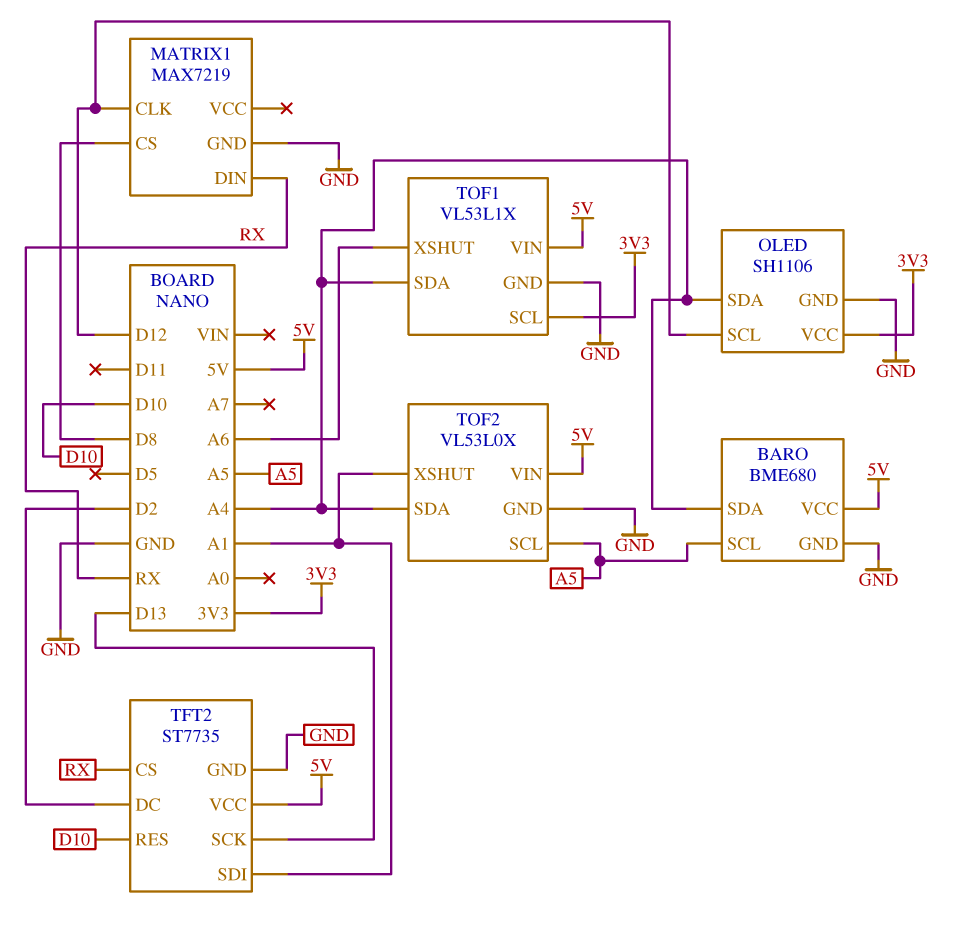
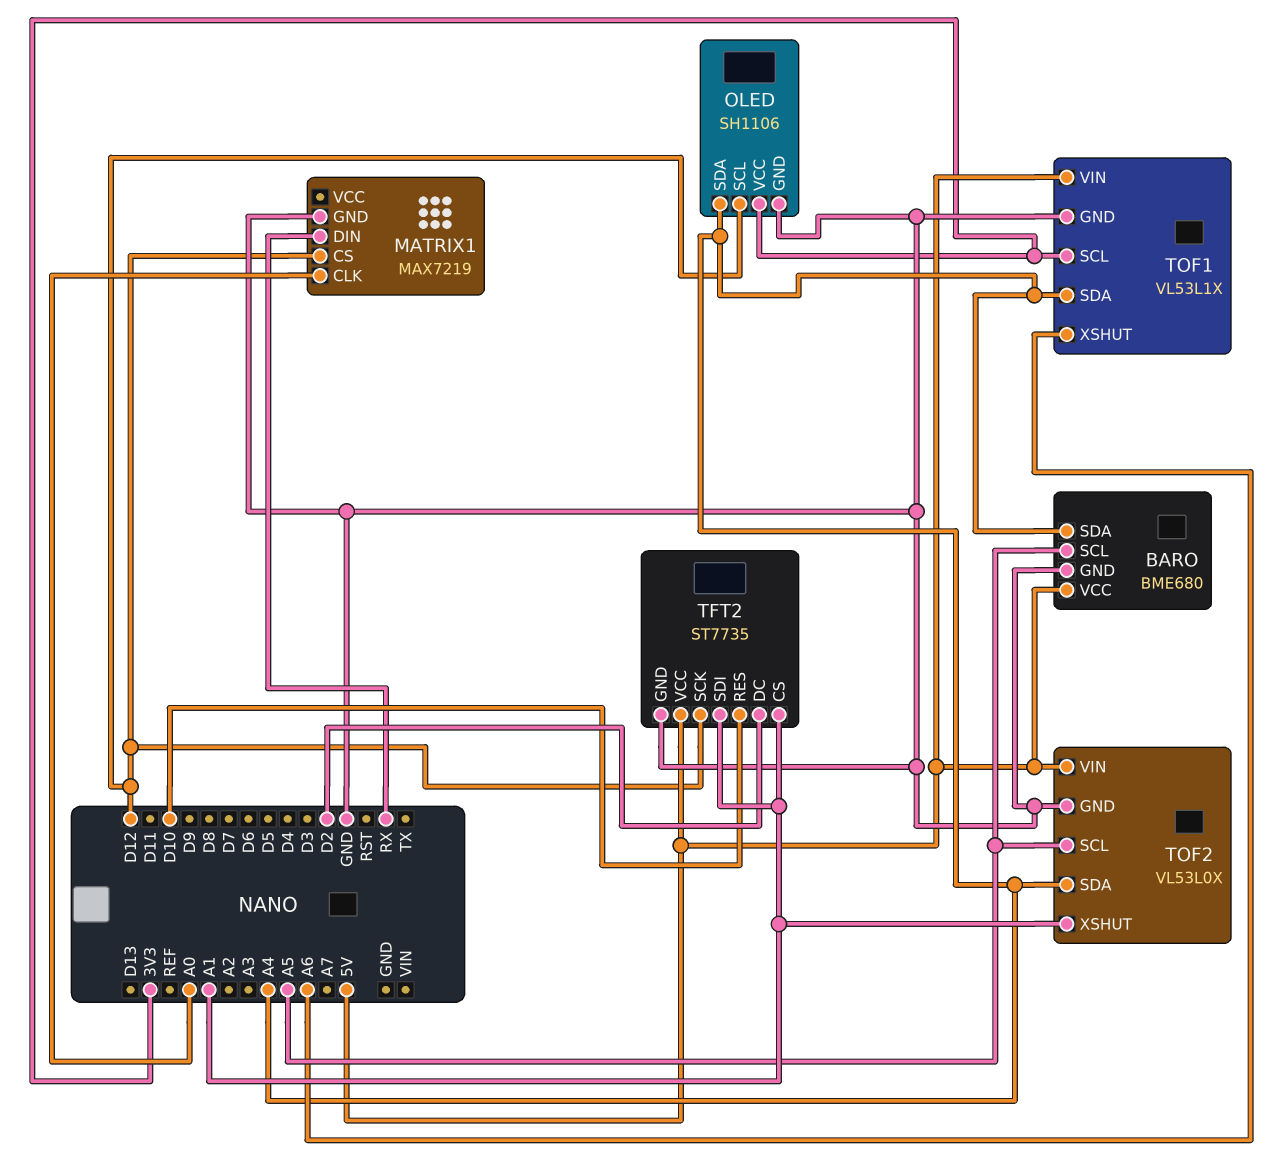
MATRIX1 pin CLK: D12 -> A0
MATRIX1 pin CS: D8 -> D12
TFT2 pin CS: RX -> A1
TFT2 pin SCK: D13 -> D12

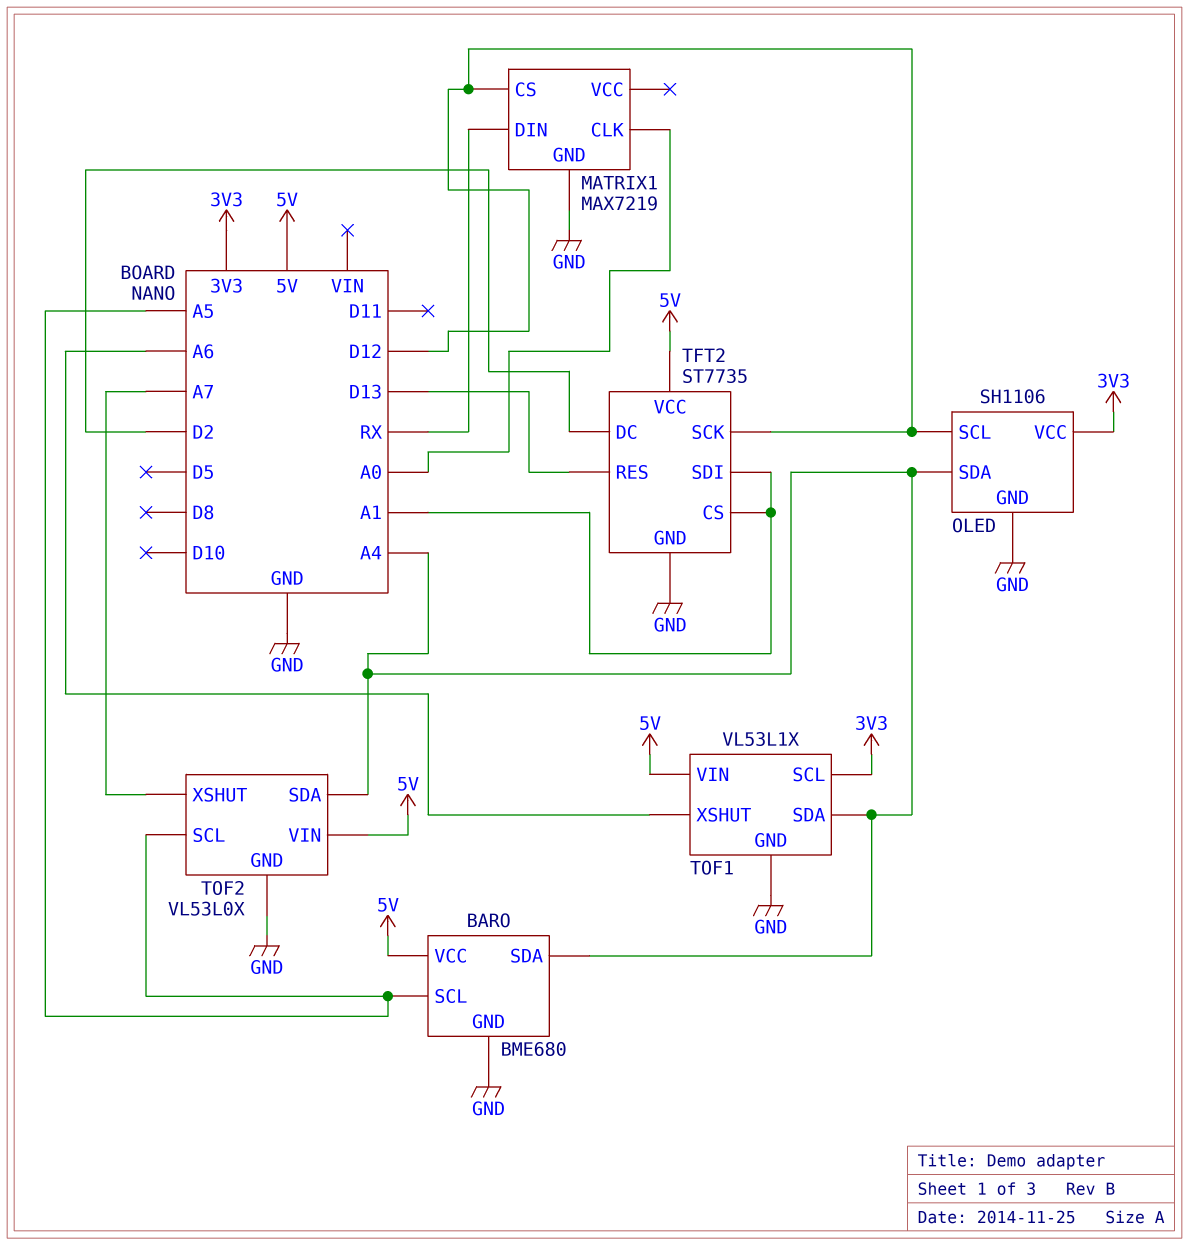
TFT2 pin RES: D10 -> D13
TOF2 pin XSHUT: A1 -> A7

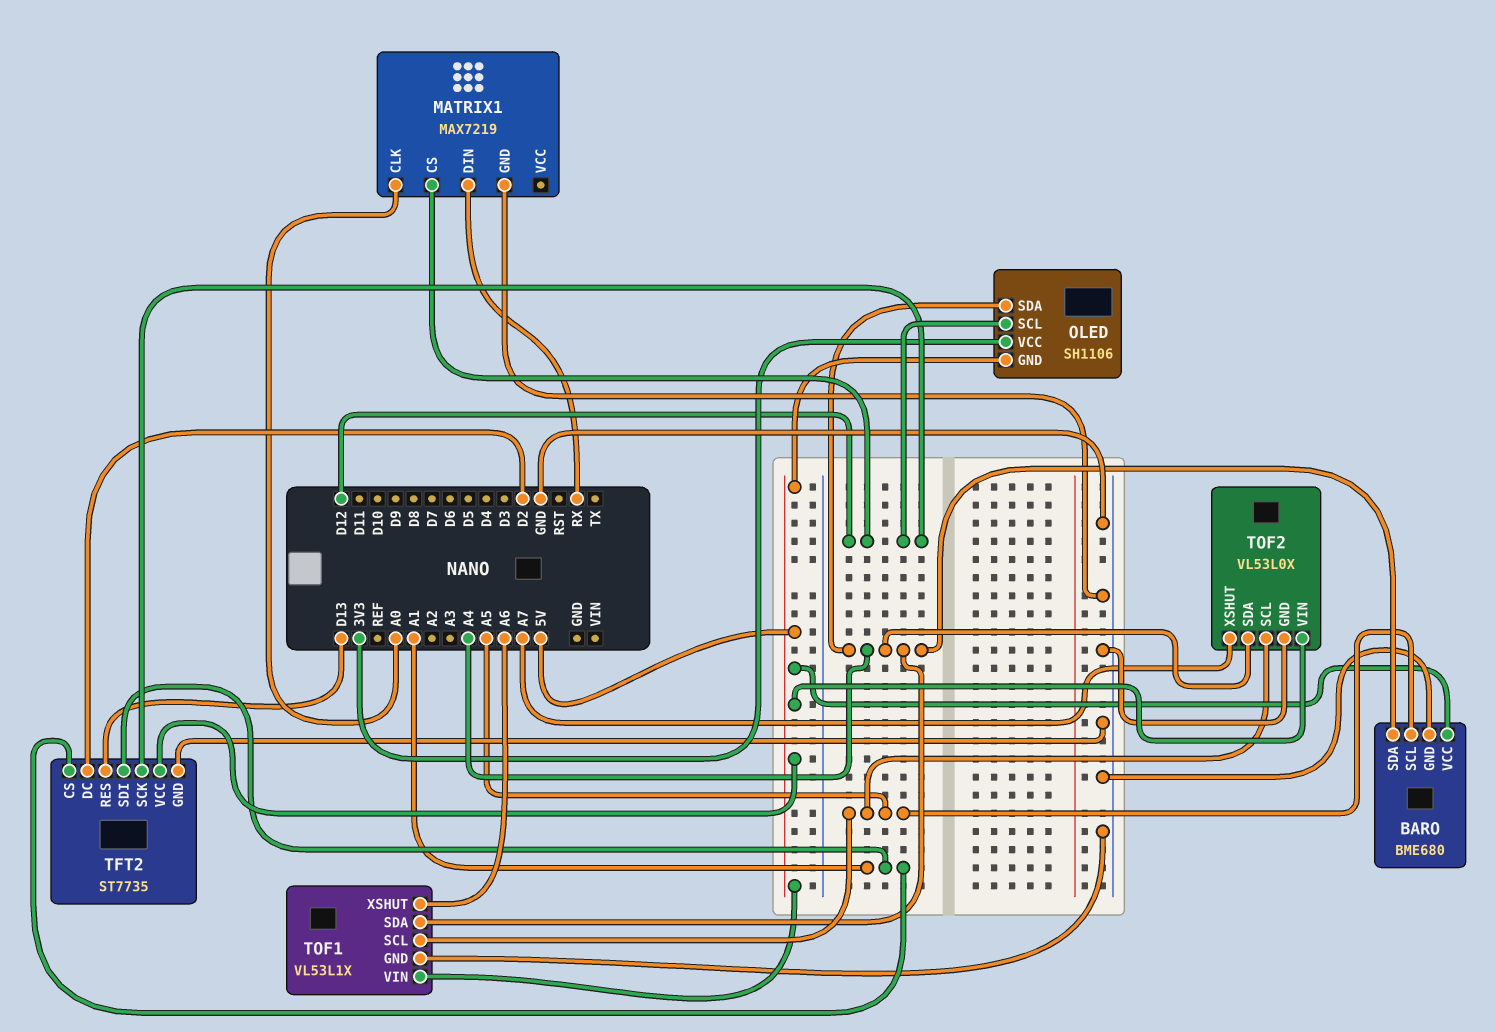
OLED pin GND: GND -> 5V
TOF1 pin SCL: 3V3 -> A5

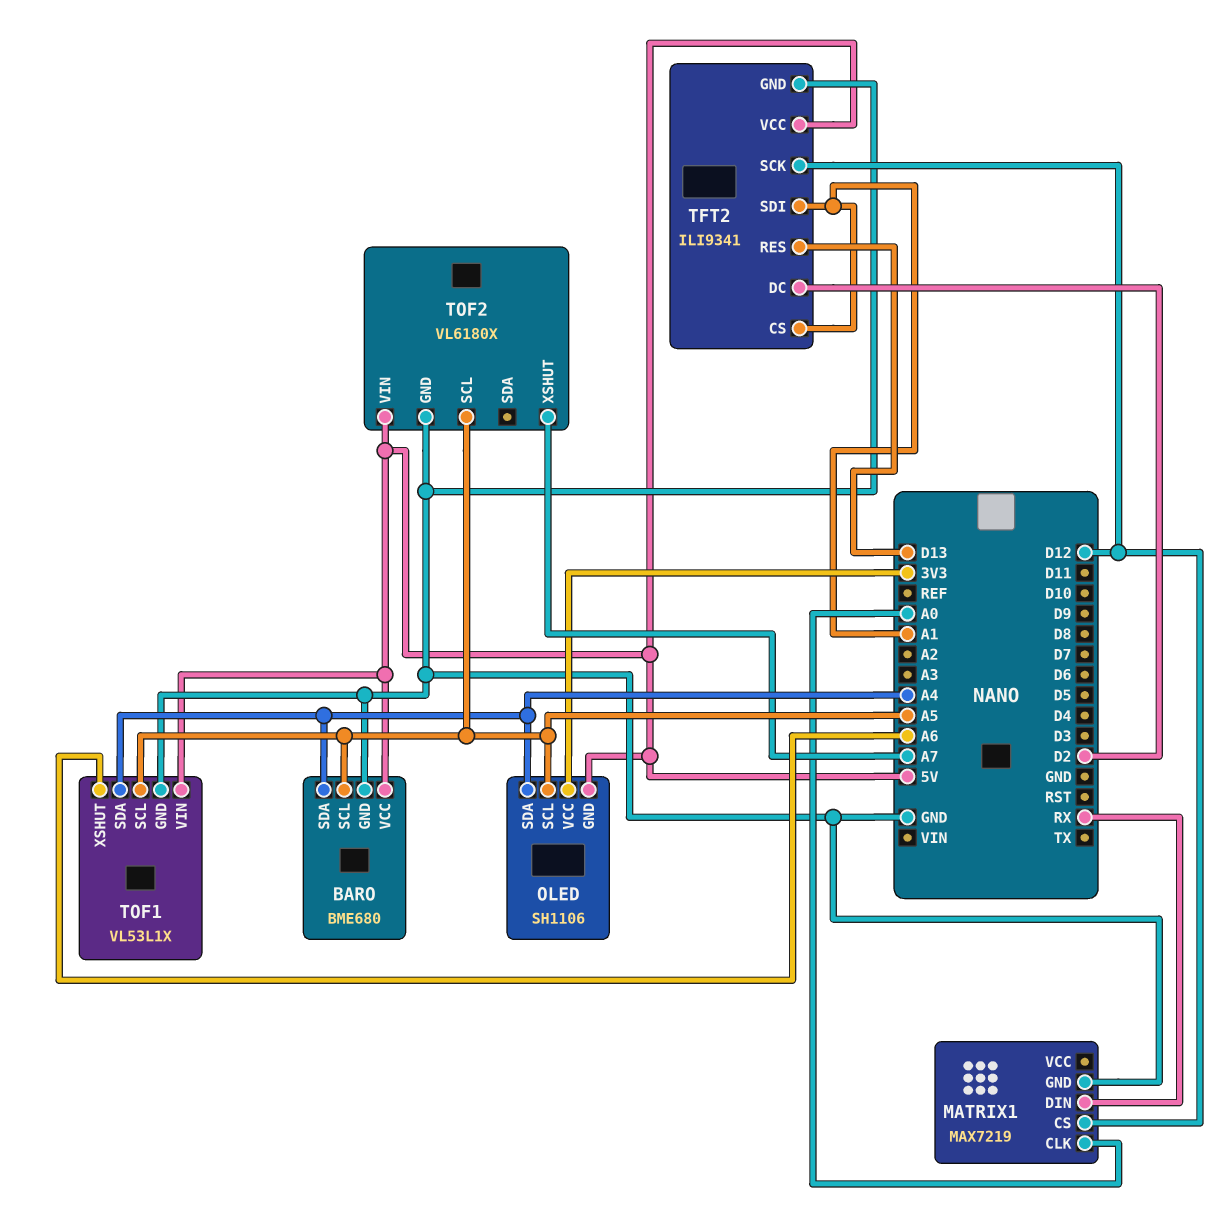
OLED pin SCL: D12 -> A5
TFT2: ST7735 -> ILI9341
TOF2: VL53L0X -> VL6180X
TOF2 pin SDA: A4 -> none

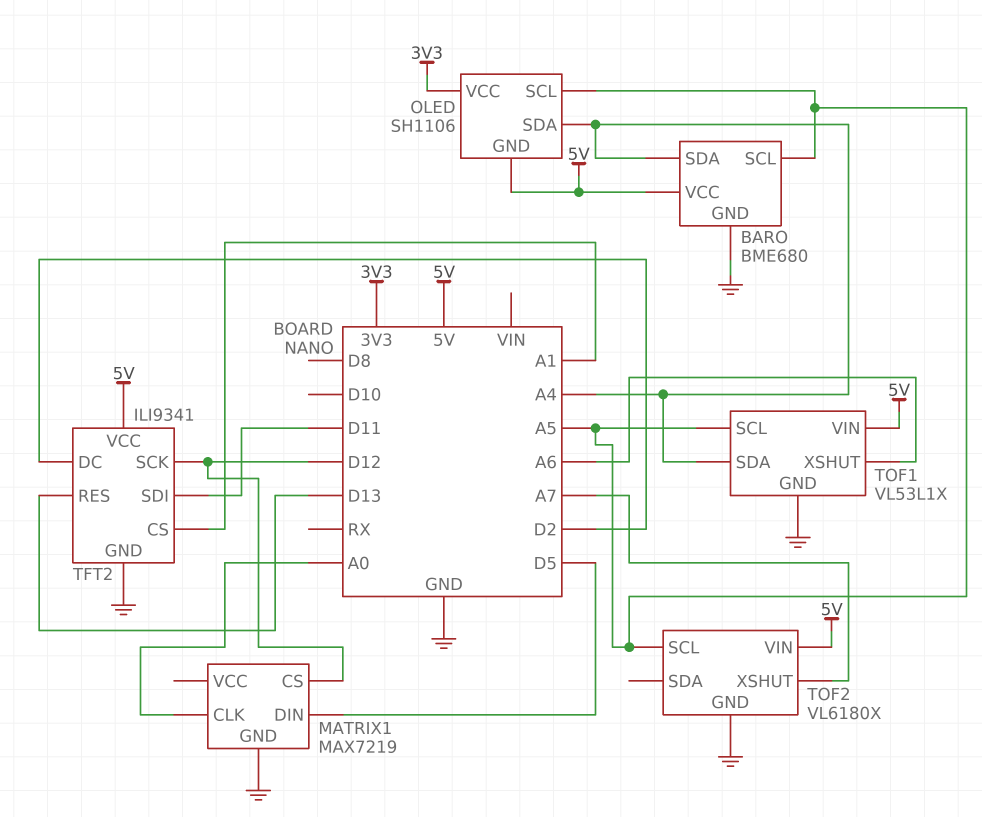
MATRIX1 pin DIN: RX -> D5
TFT2 pin SDI: A1 -> D11

